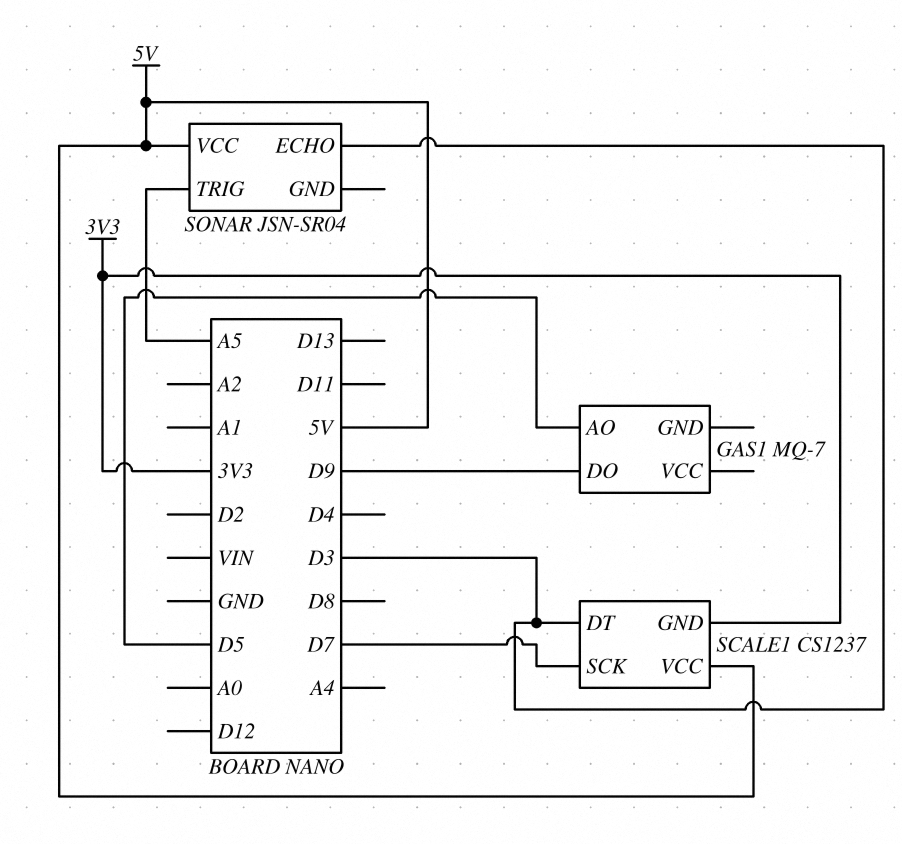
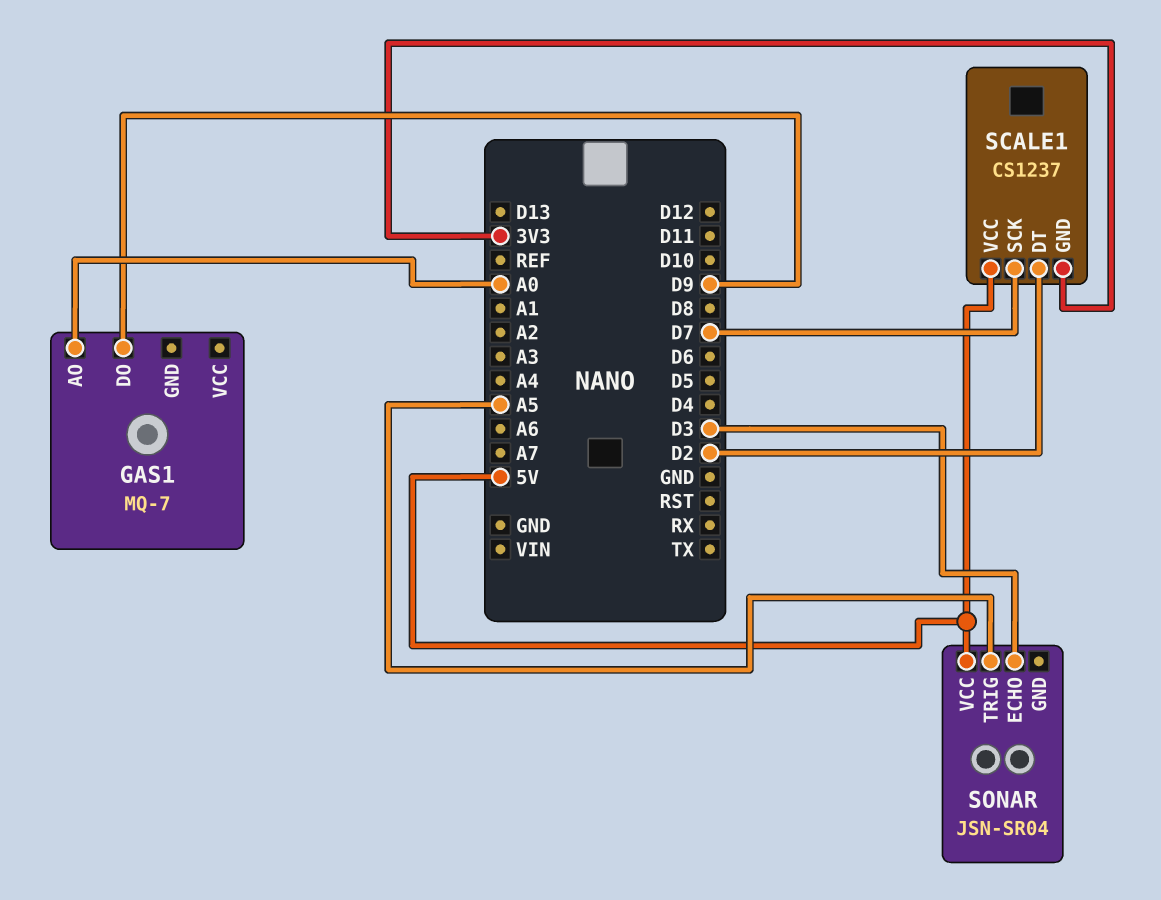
GAS1 pin AO: D5 -> A0
SCALE1 pin DT: D3 -> D2

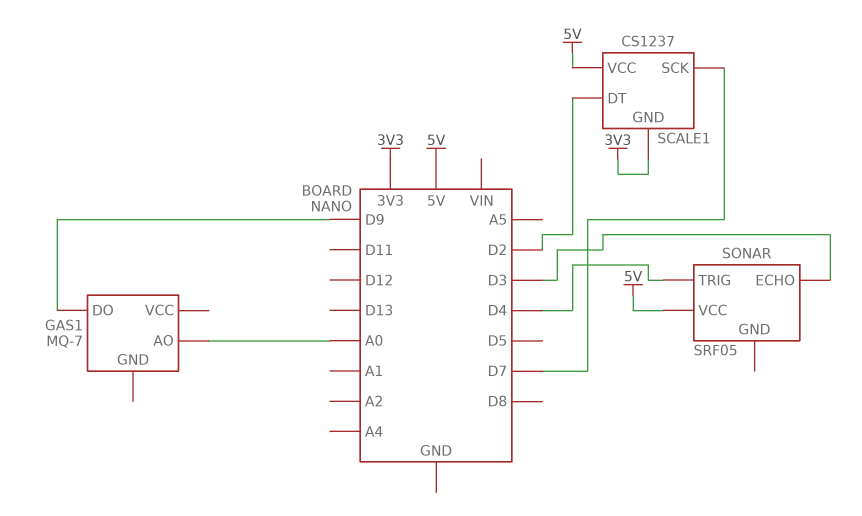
SONAR: JSN-SR04 -> SRF05
SONAR pin TRIG: A5 -> D4

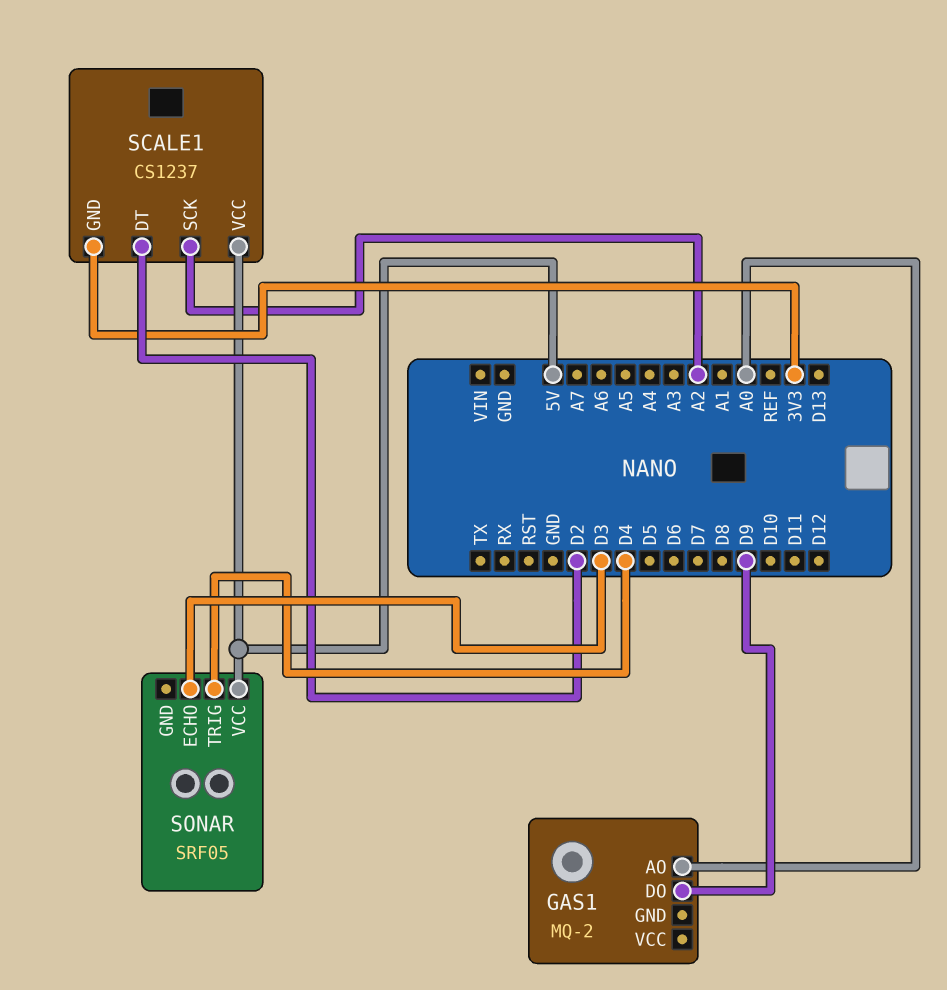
GAS1: MQ-7 -> MQ-2
SCALE1 pin SCK: D7 -> A2

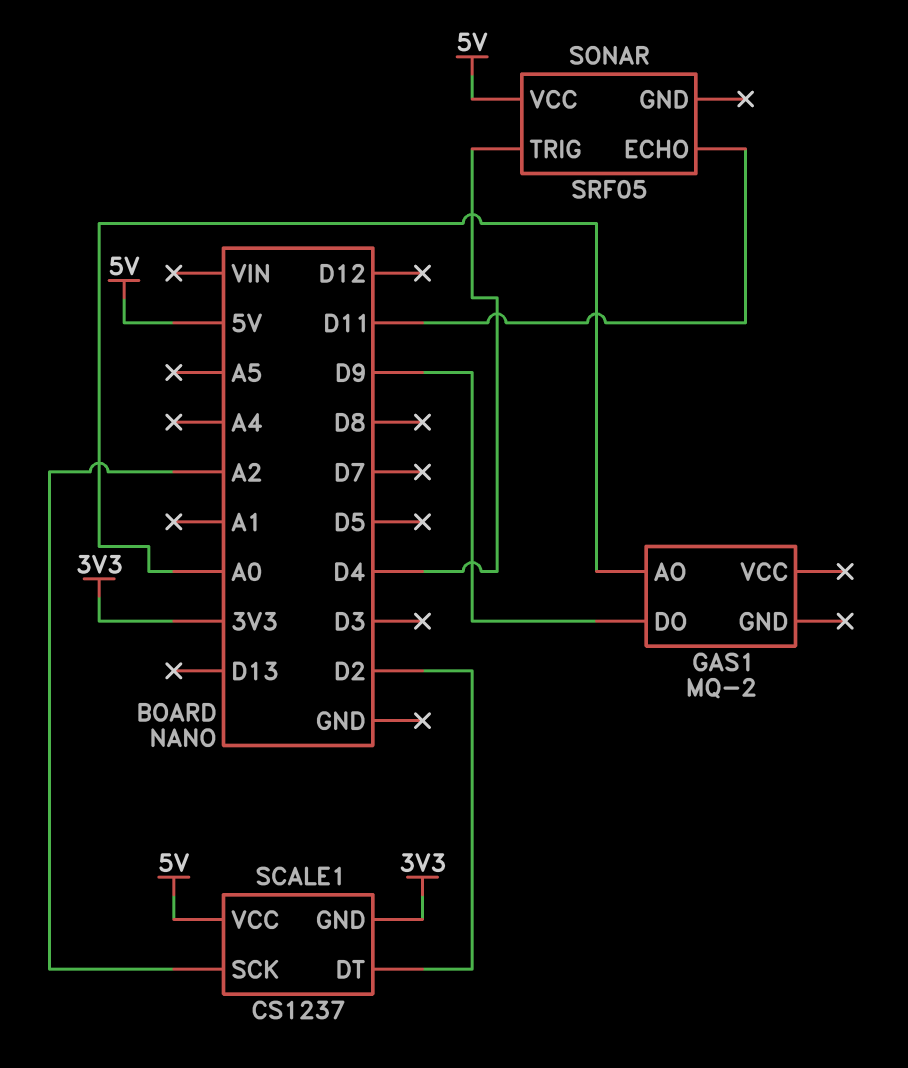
SONAR pin ECHO: D3 -> D11

